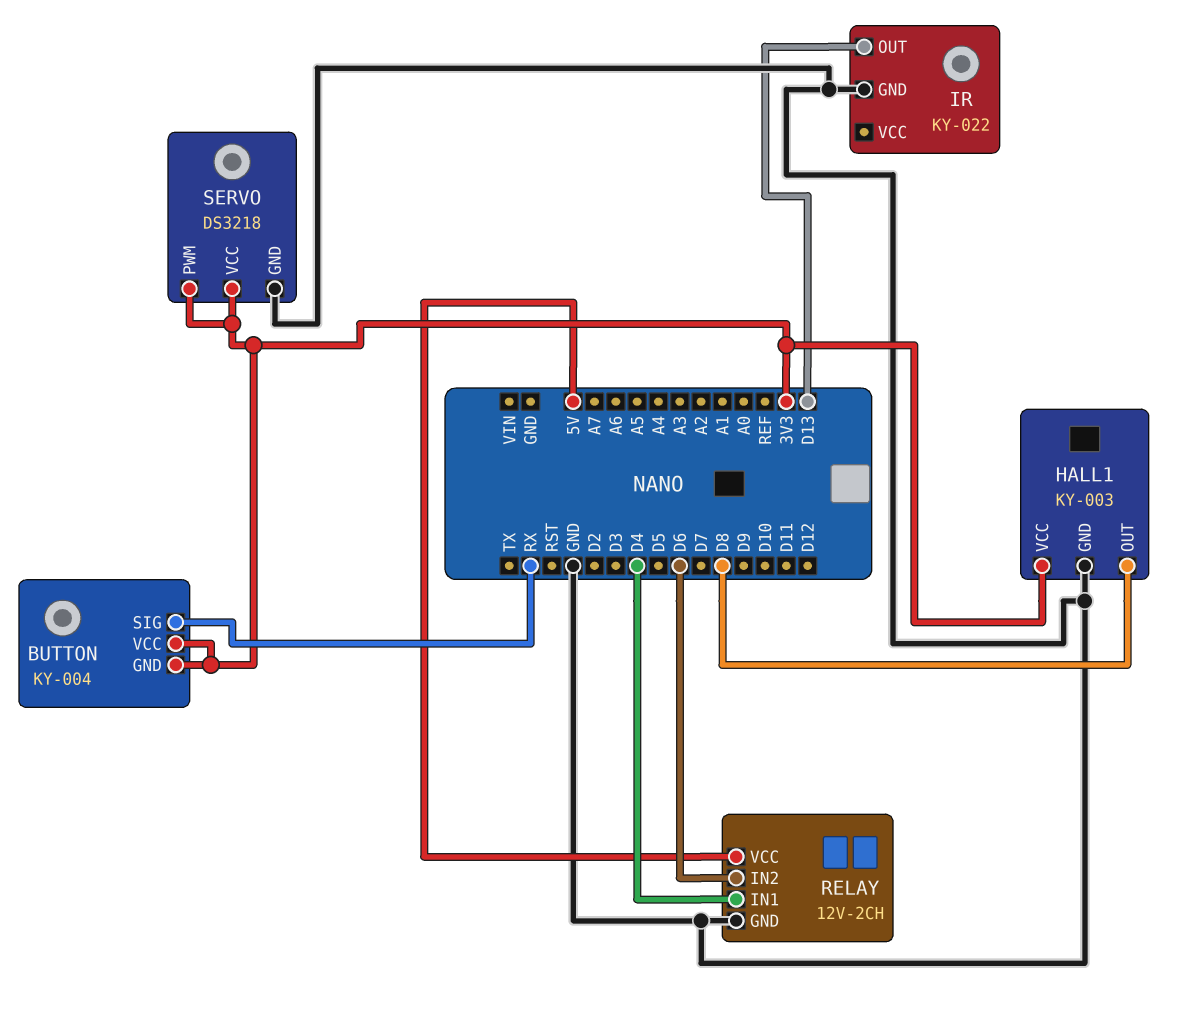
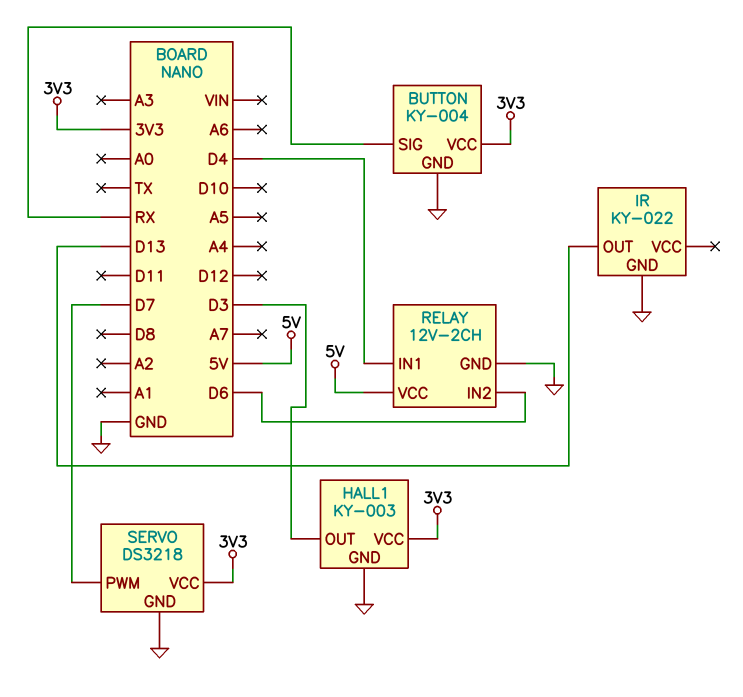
BUTTON pin GND: 3V3 -> GND
HALL1 pin OUT: D8 -> D3
SERVO pin PWM: 3V3 -> D7

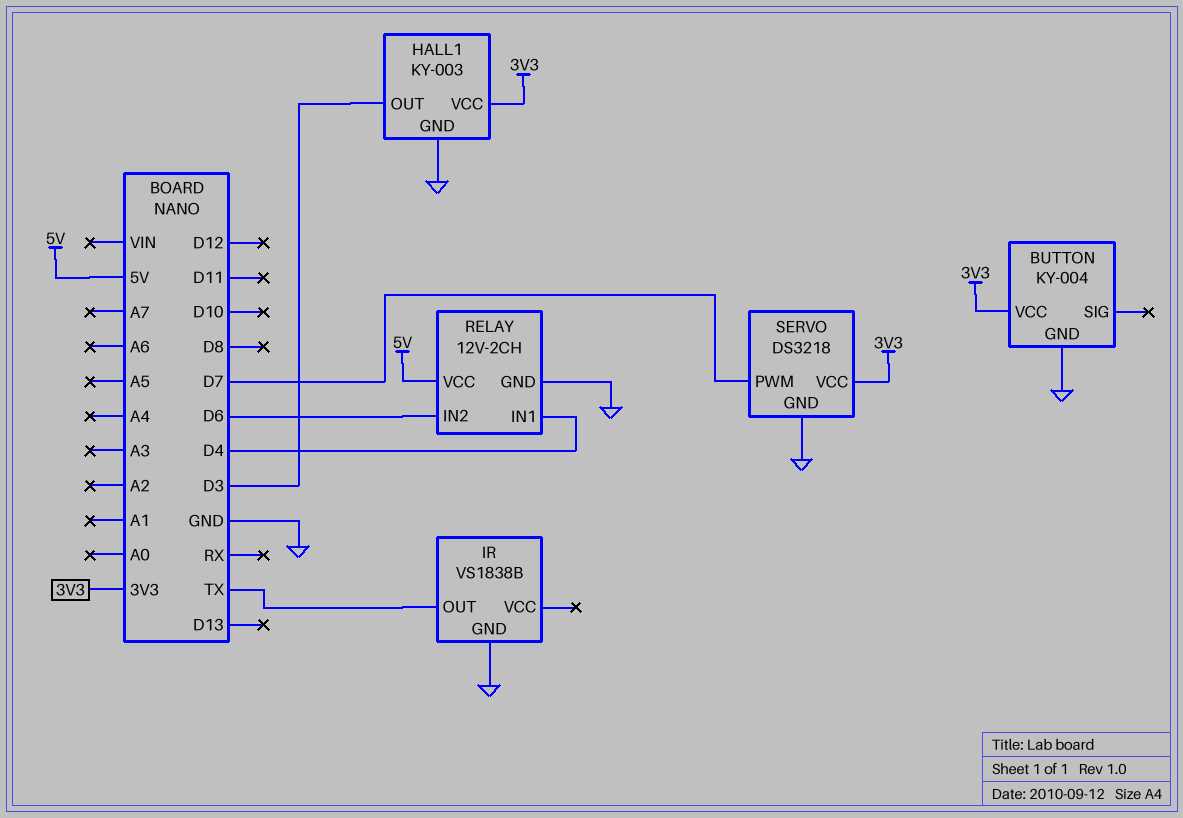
BUTTON pin SIG: RX -> none
IR: KY-022 -> VS1838B
IR pin OUT: D13 -> TX

